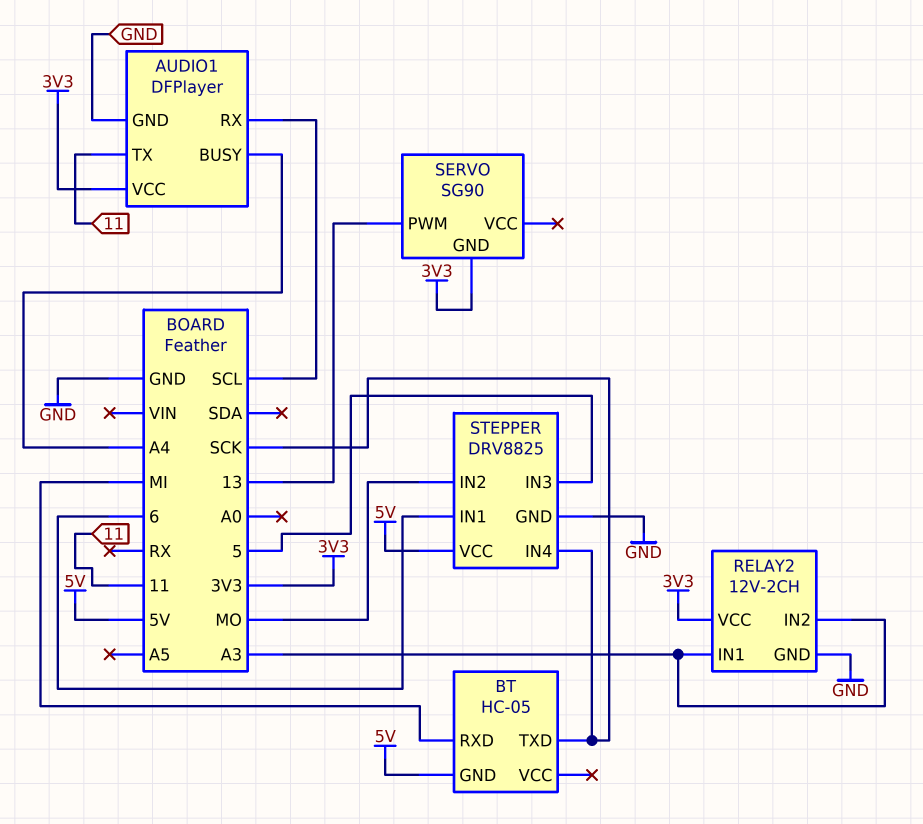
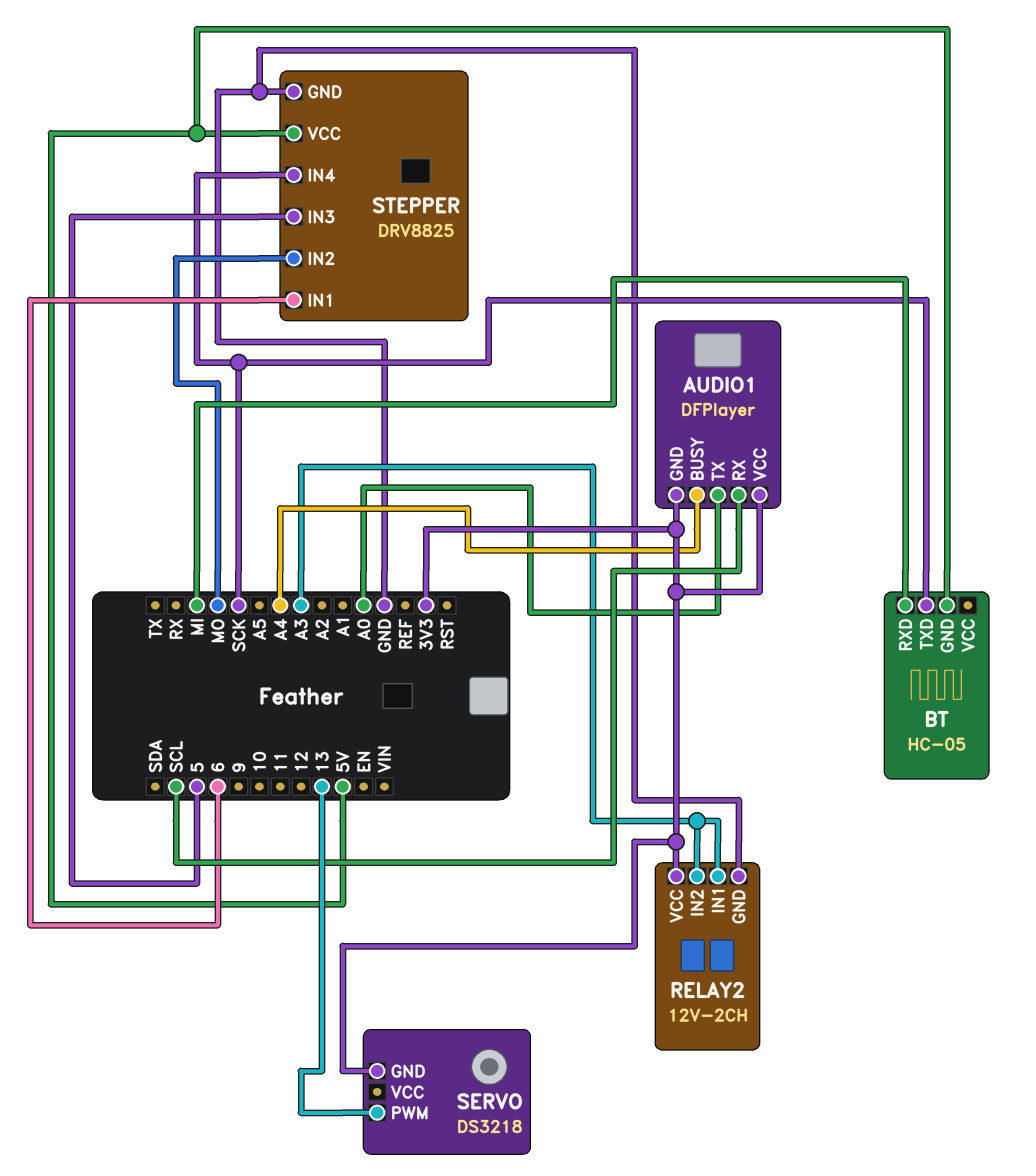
AUDIO1 pin GND: GND -> 3V3
AUDIO1 pin TX: 11 -> A0
SERVO: SG90 -> DS3218

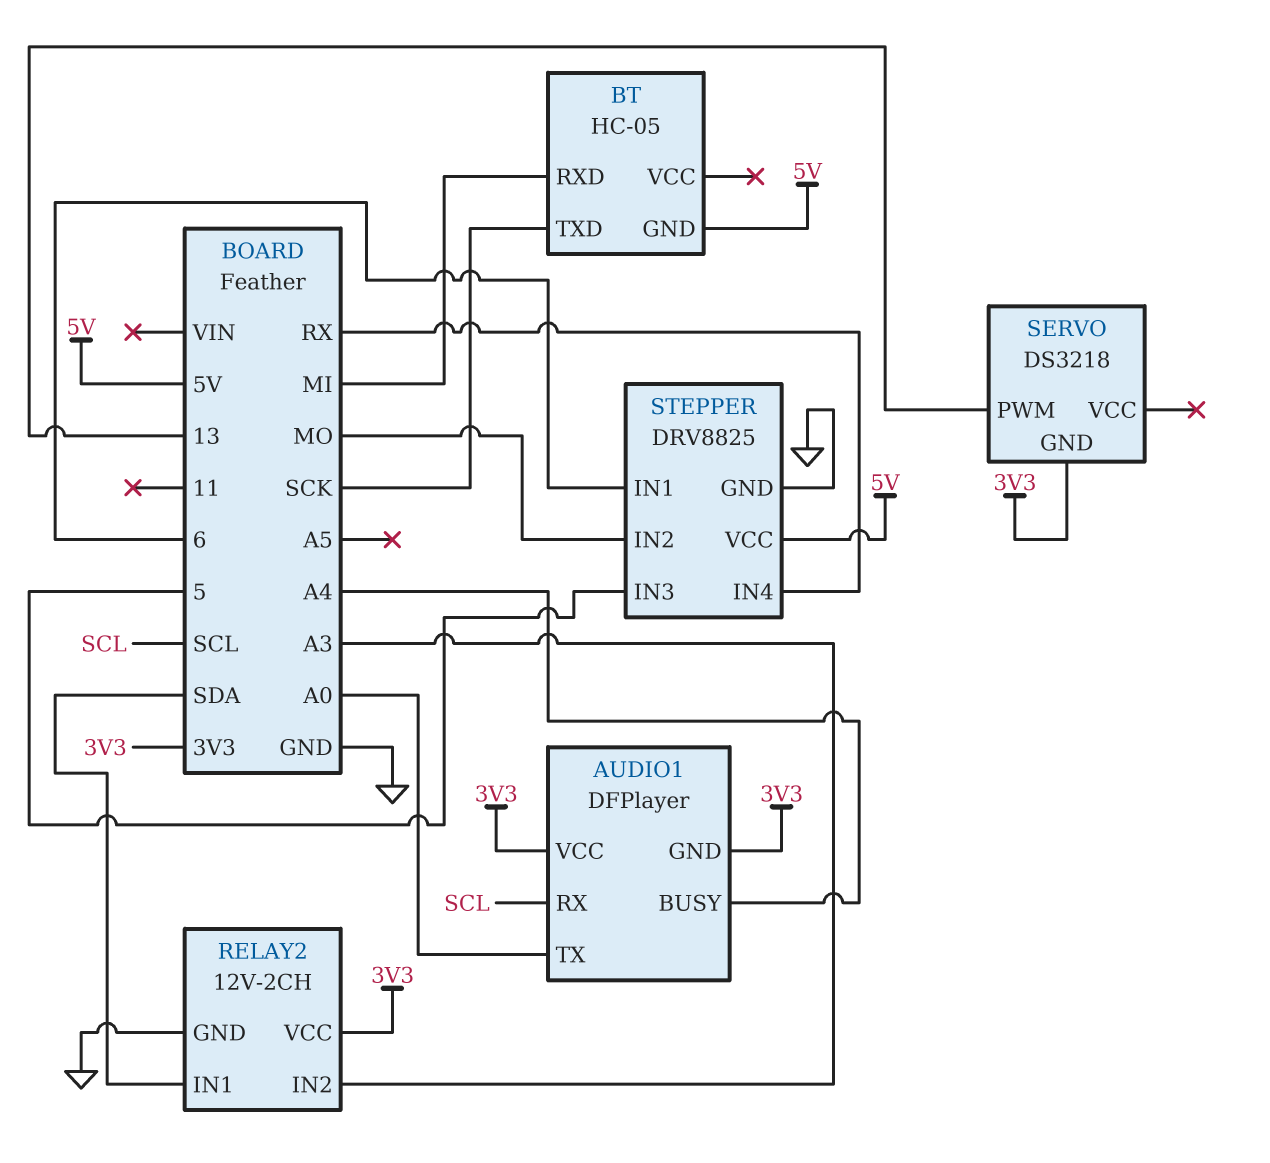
RELAY2 pin IN1: A3 -> SDA
STEPPER pin IN4: SCK -> RX

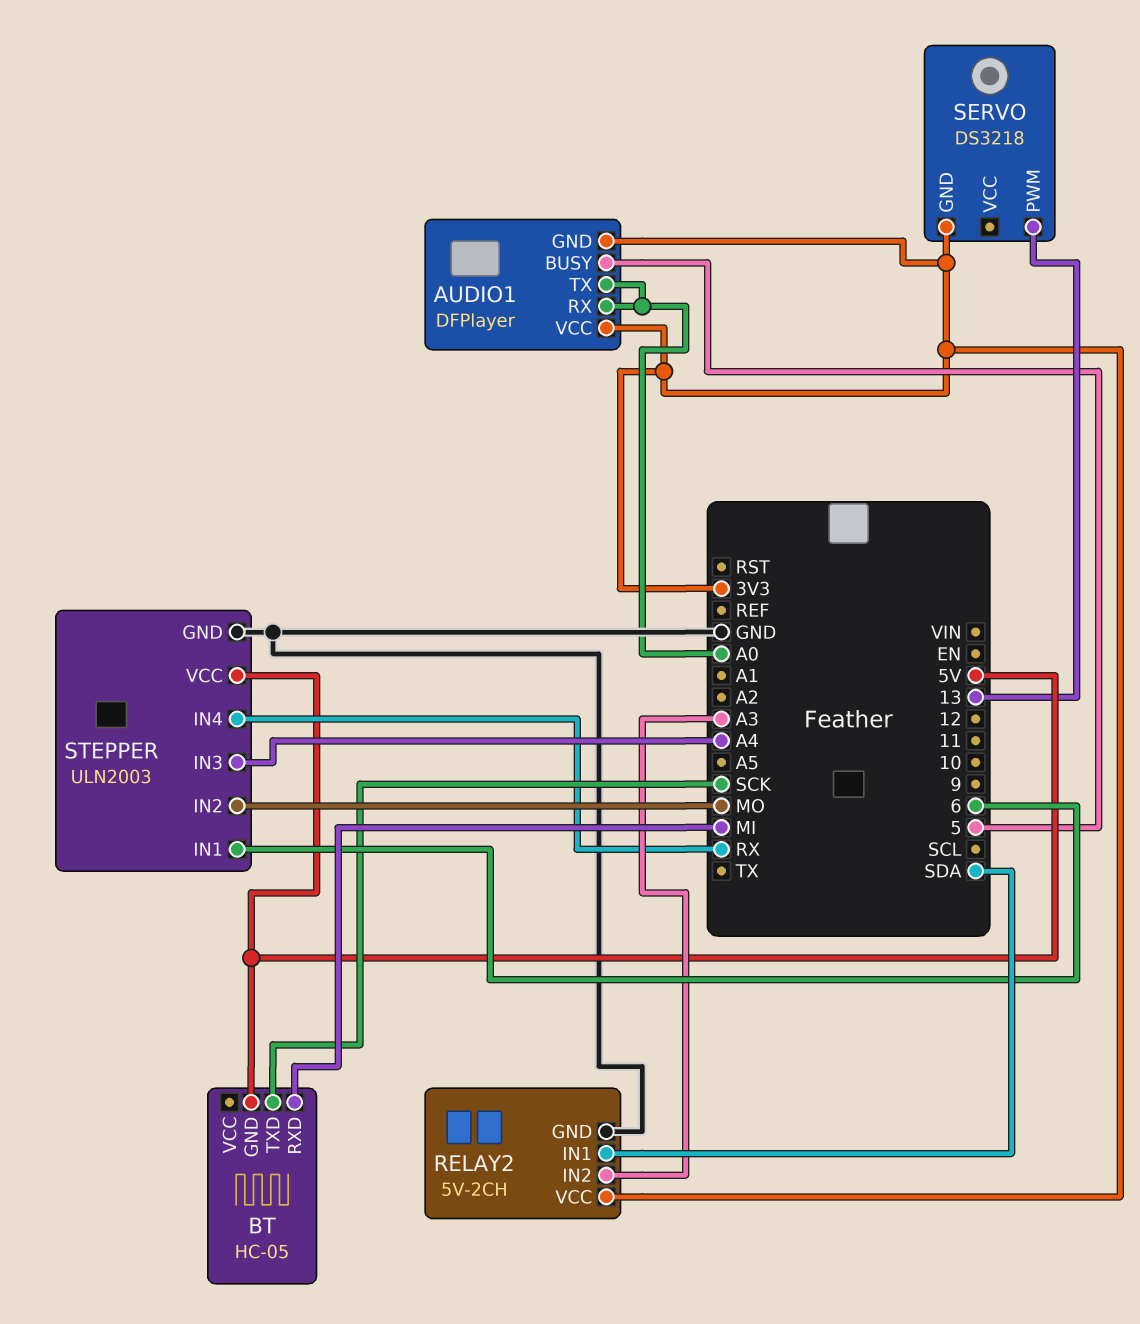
AUDIO1 pin BUSY: A4 -> 5
AUDIO1 pin RX: SCL -> A0
RELAY2: 12V-2CH -> 5V-2CH
STEPPER: DRV8825 -> ULN2003
STEPPER pin IN3: 5 -> A4

